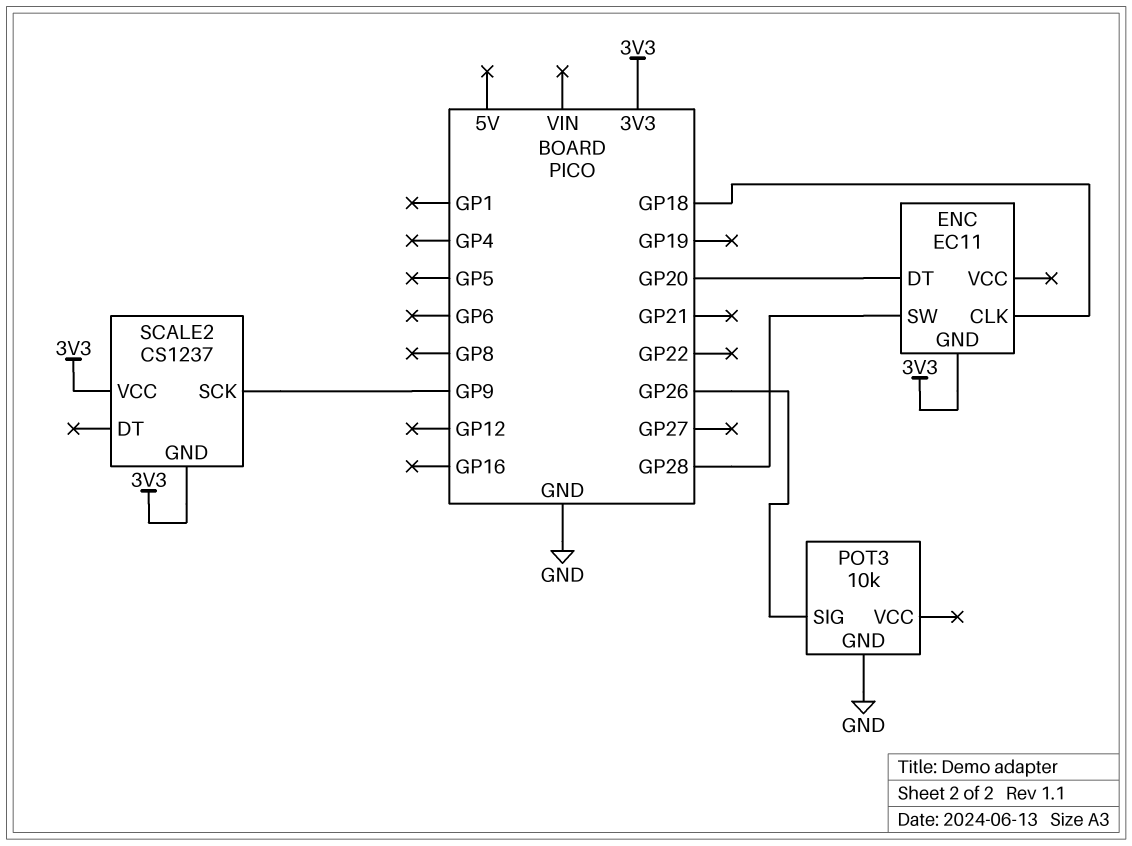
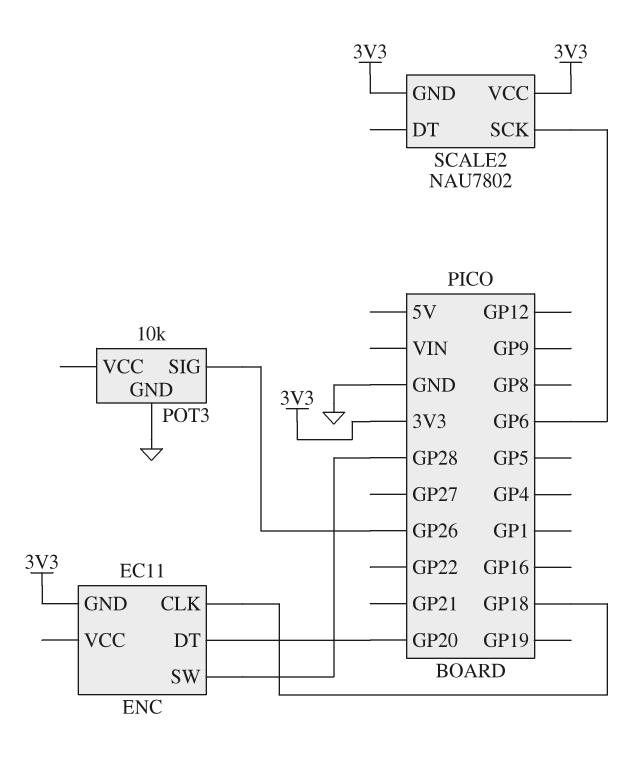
SCALE2: CS1237 -> NAU7802
SCALE2 pin SCK: GP9 -> GP6

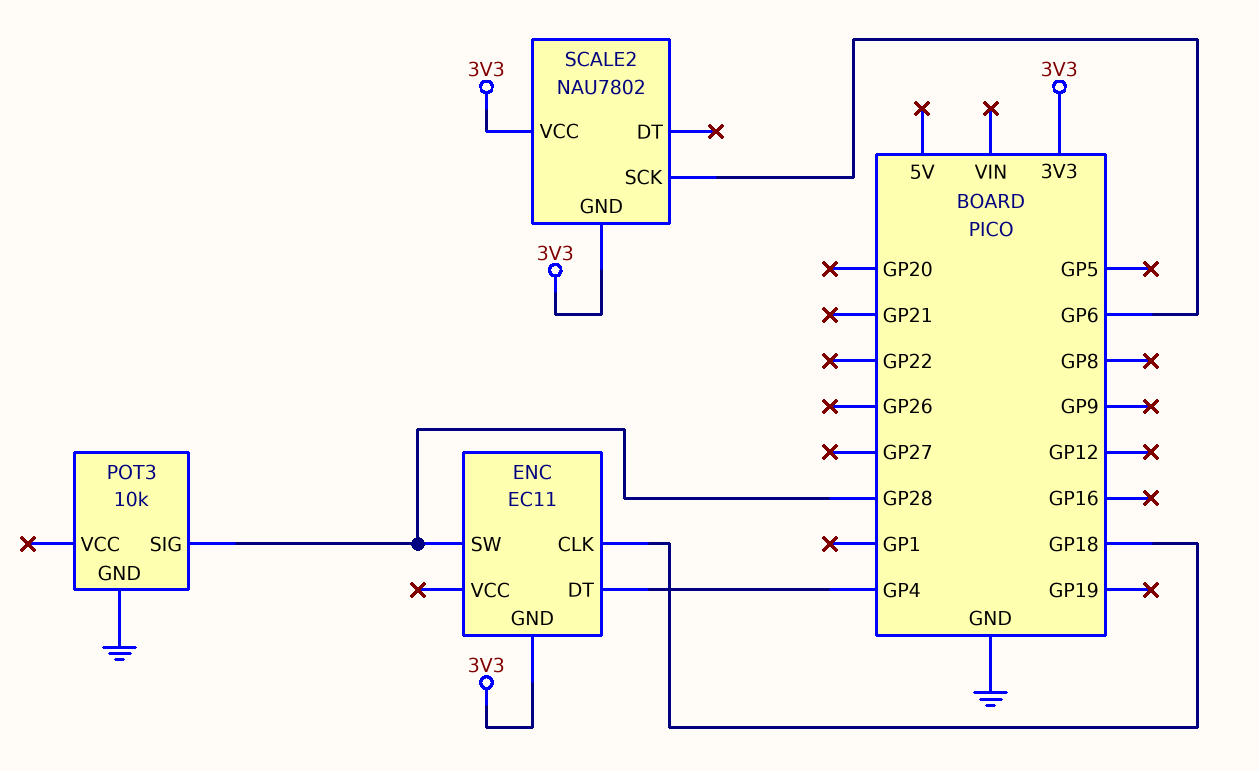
ENC pin DT: GP20 -> GP4
POT3 pin SIG: GP26 -> GP28

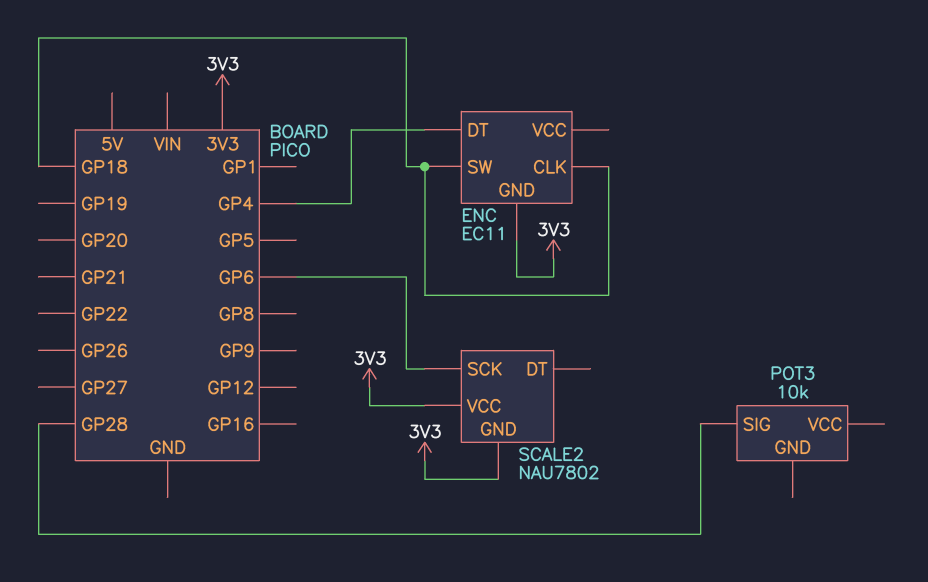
ENC pin SW: GP28 -> GP18
POT3 pin GND: GND -> none

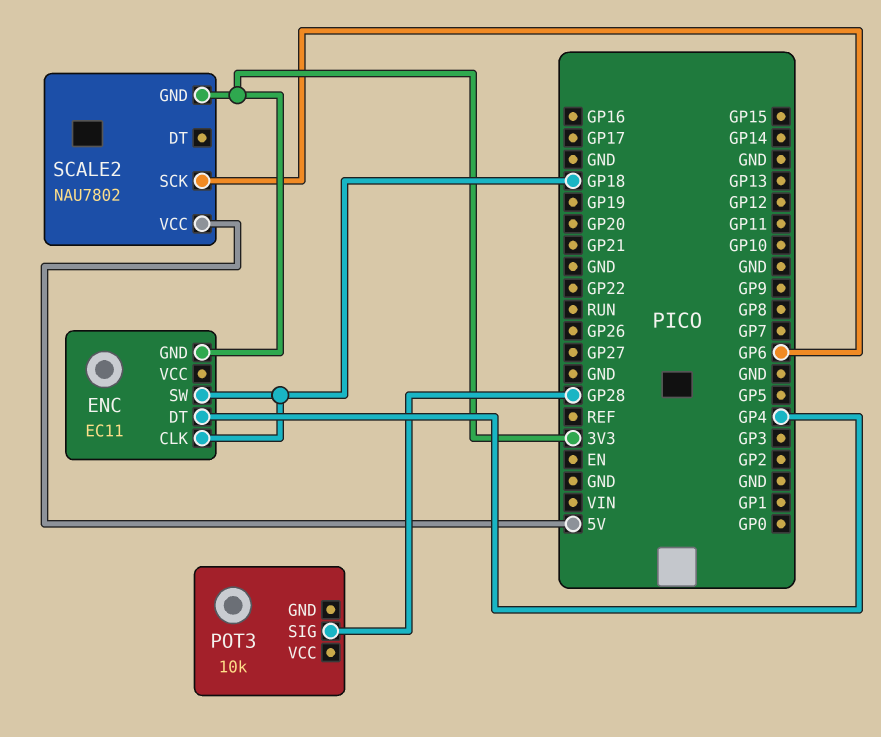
SCALE2 pin VCC: 3V3 -> 5V

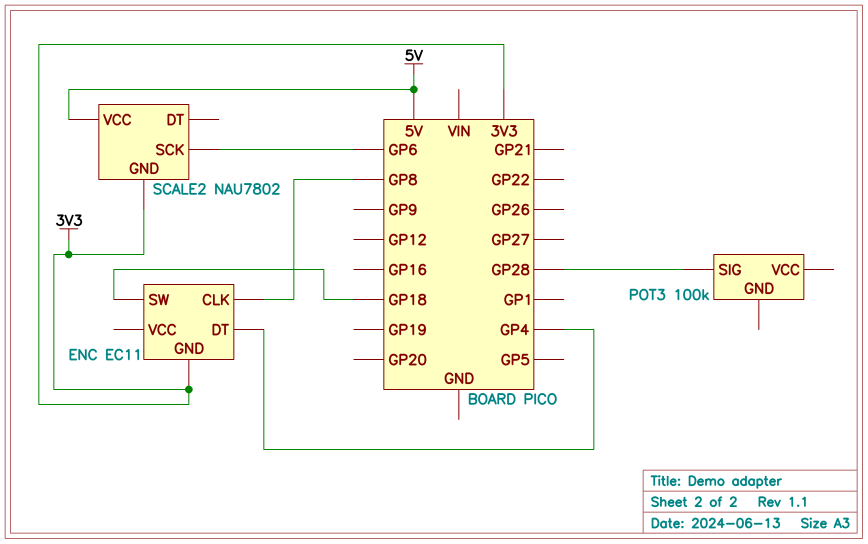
ENC pin CLK: GP18 -> GP8
POT3: 10k -> 100k

